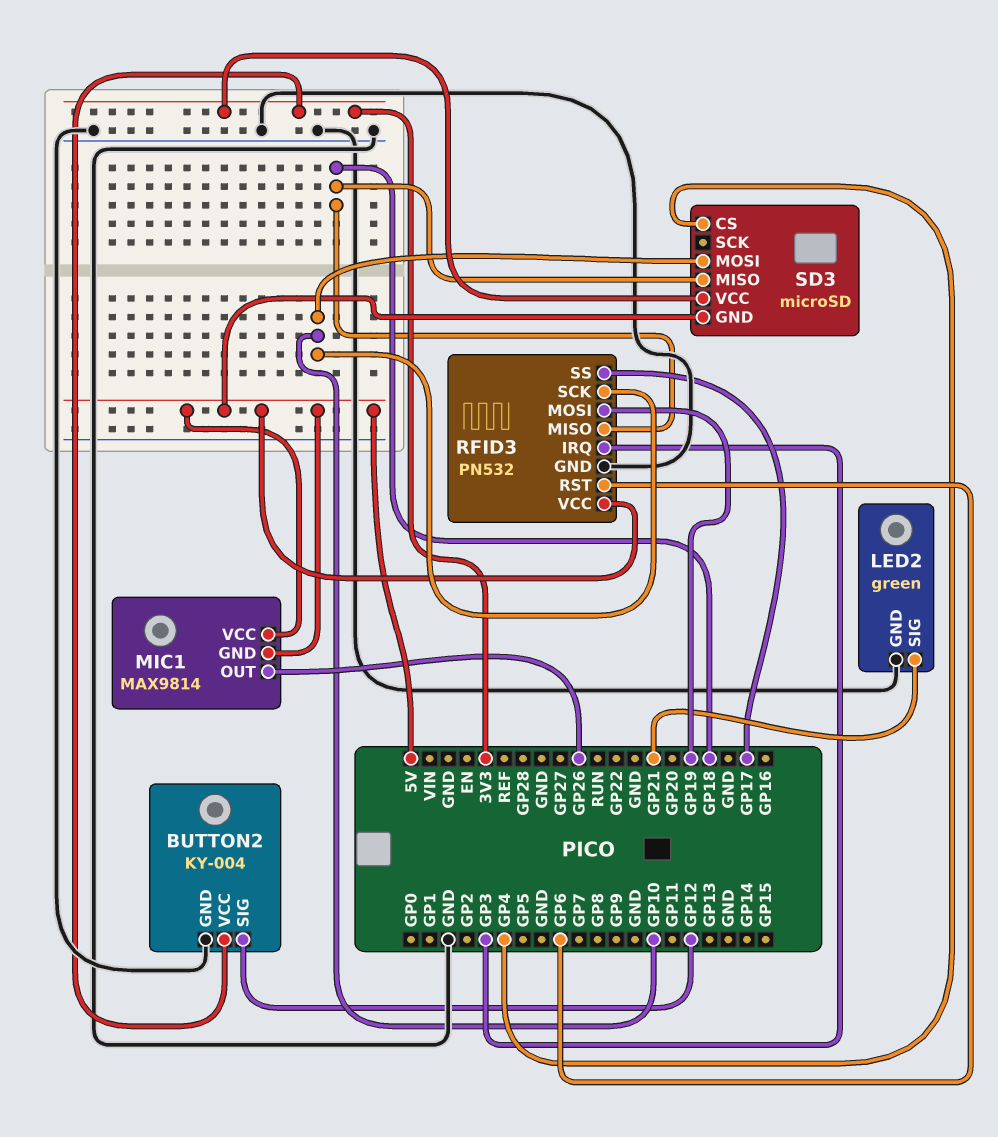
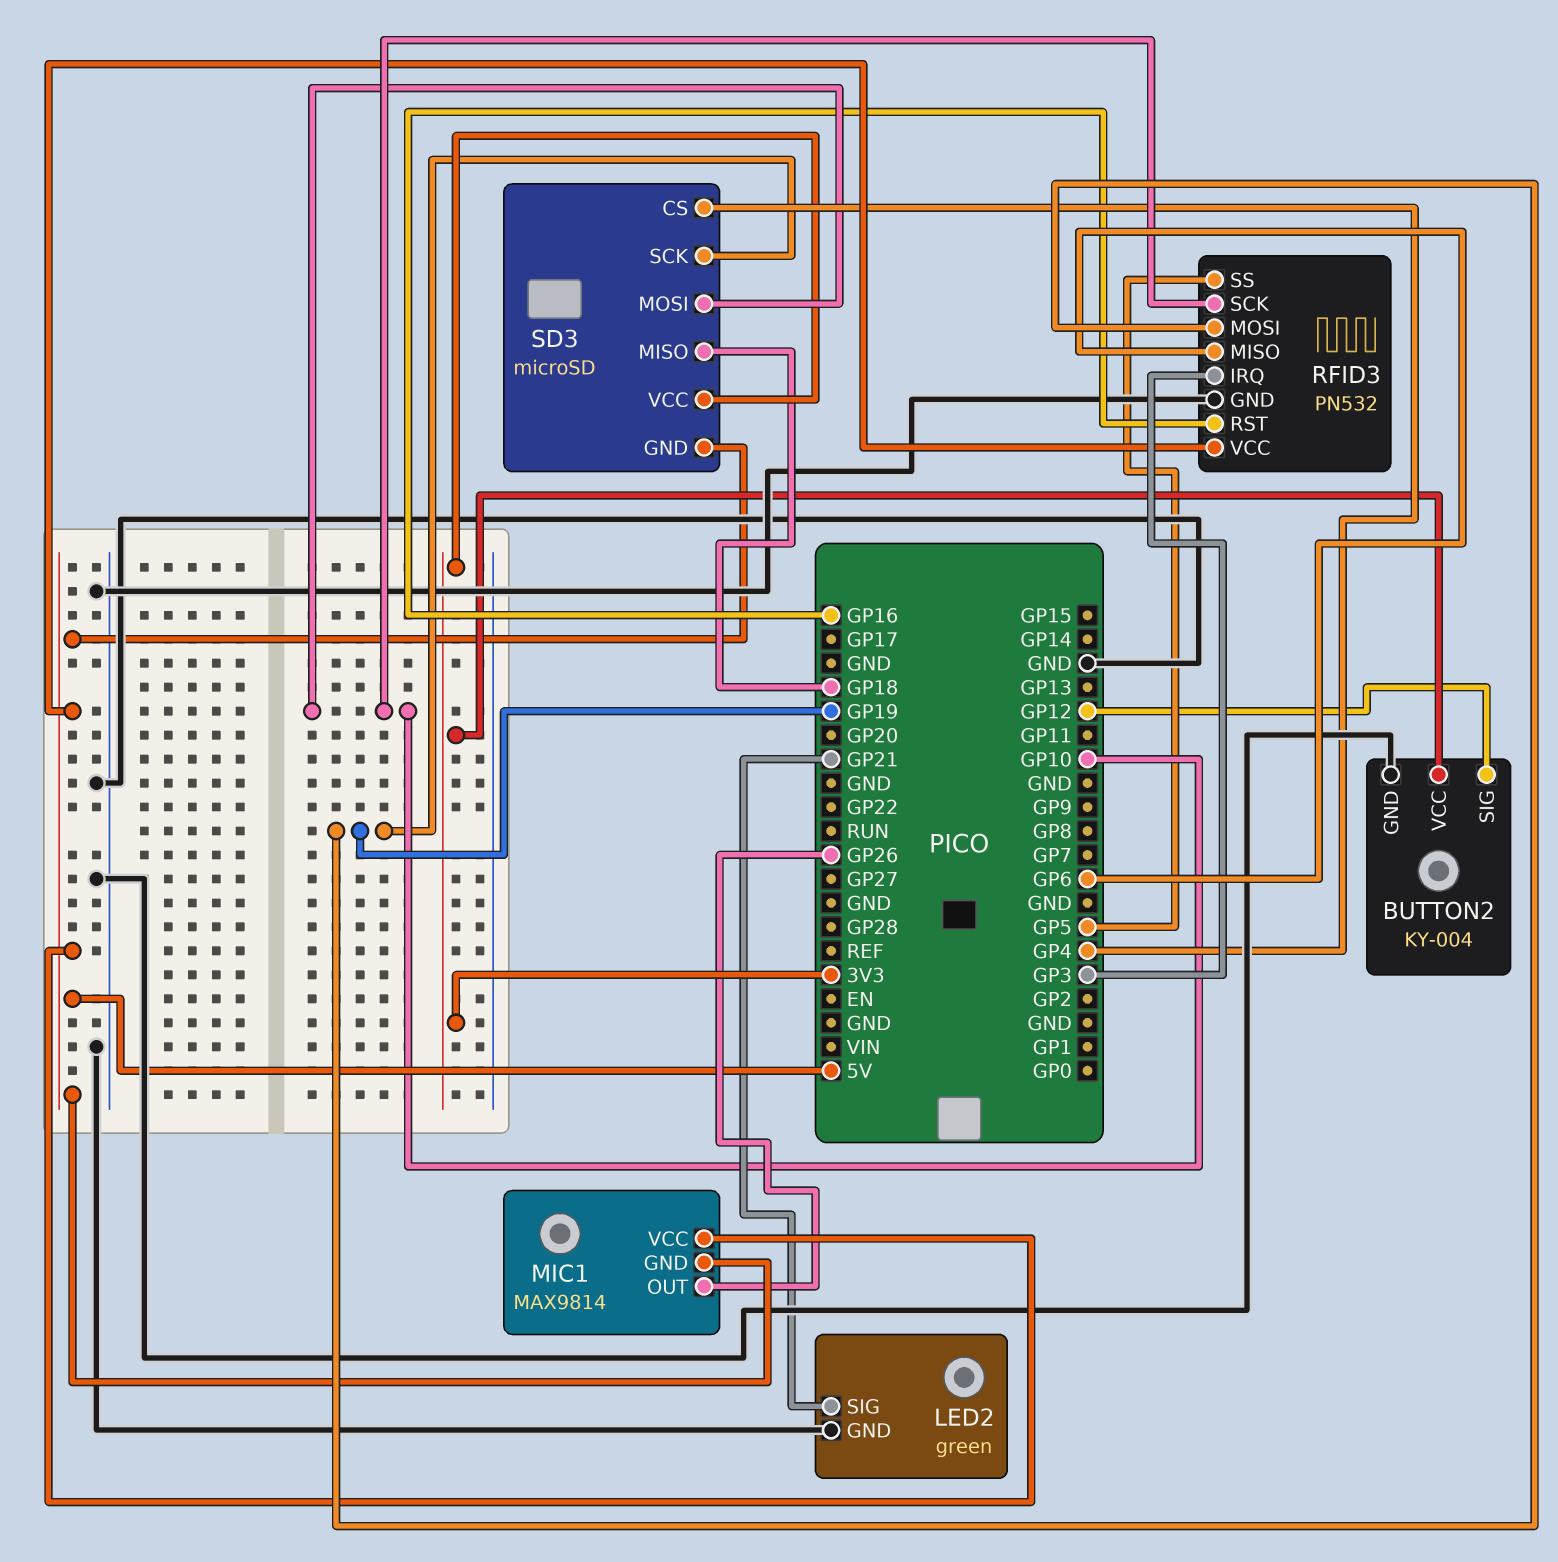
RFID3 pin MISO: GP18 -> GP6
RFID3 pin RST: GP6 -> GP16
RFID3 pin SS: GP17 -> GP5
SD3 pin SCK: none -> GP19

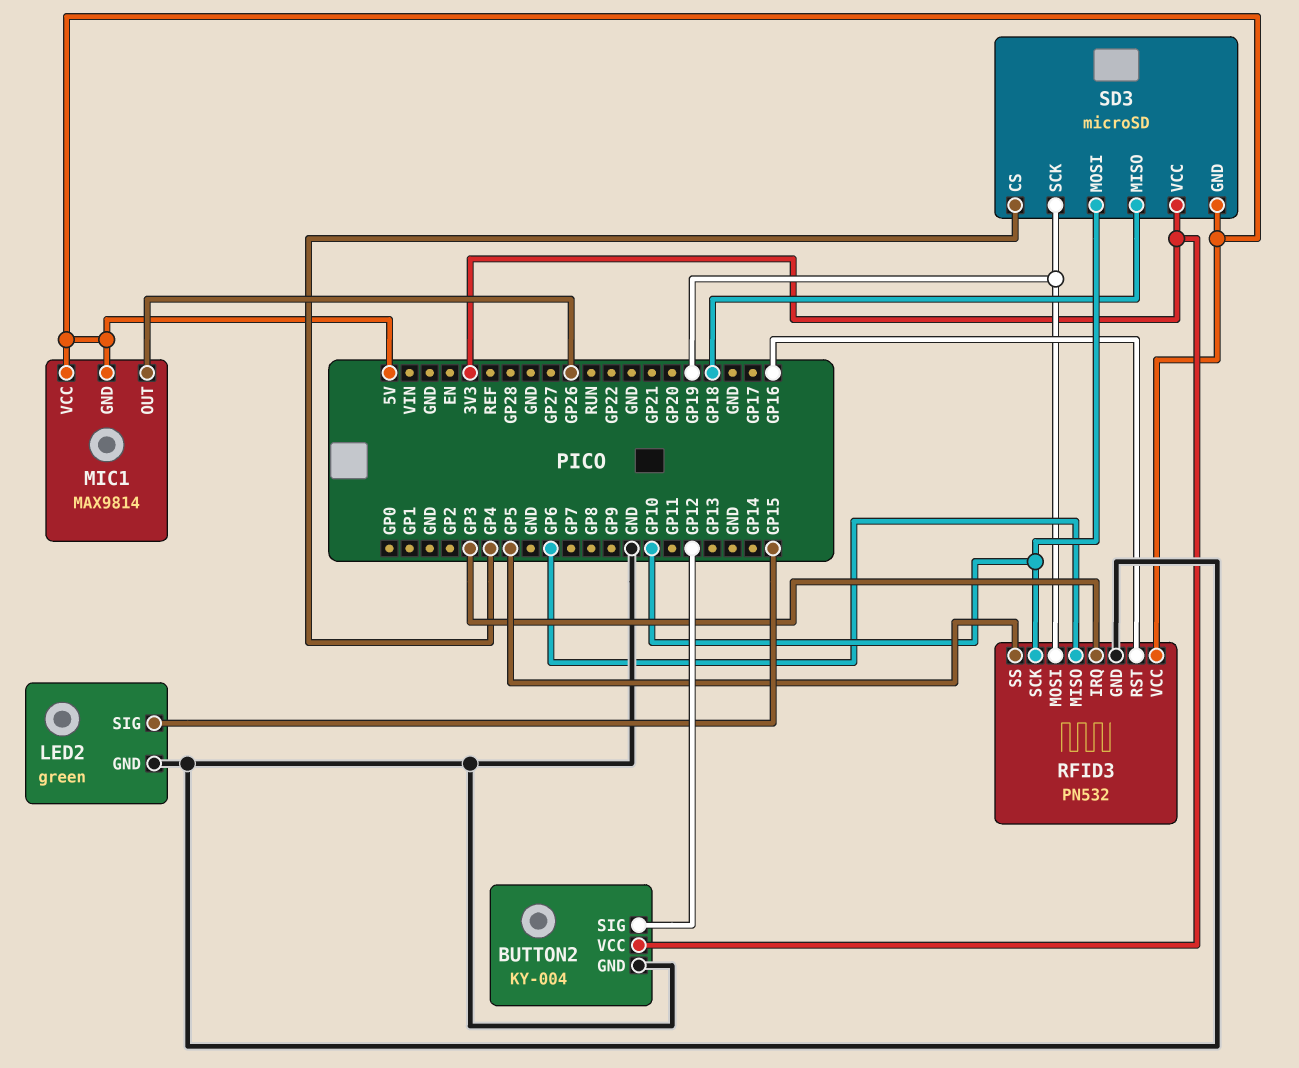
LED2 pin SIG: GP21 -> GP15

